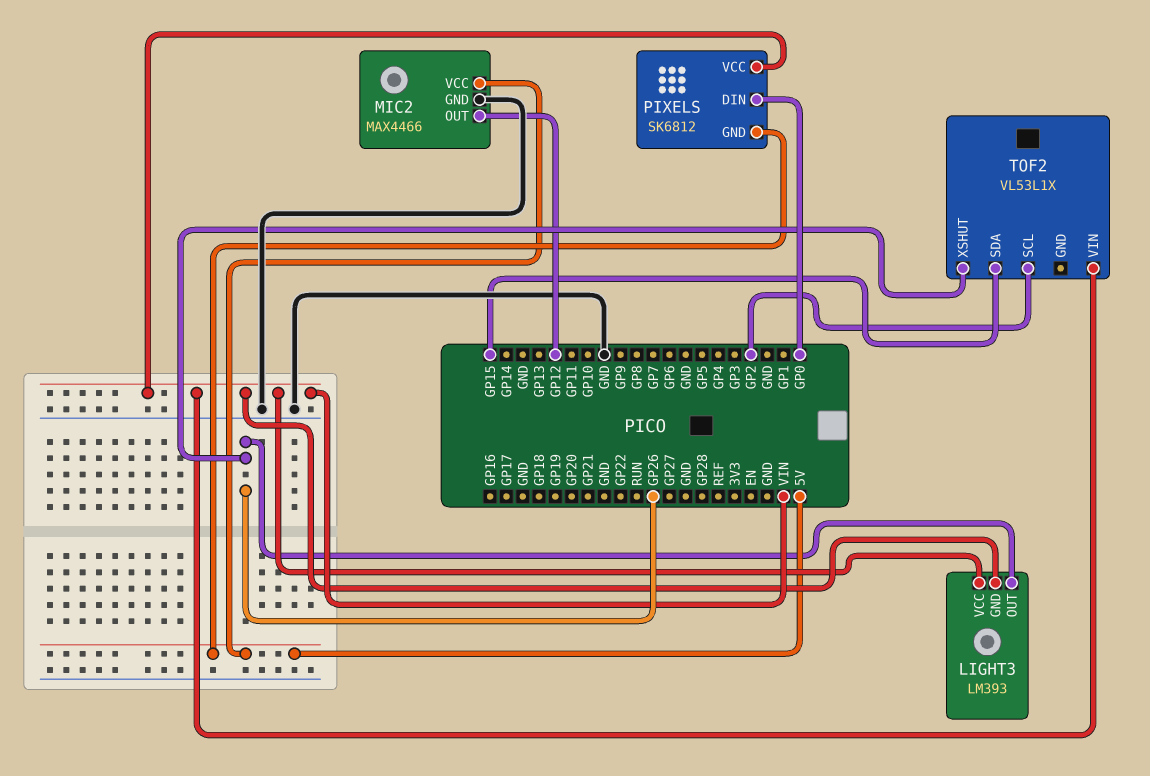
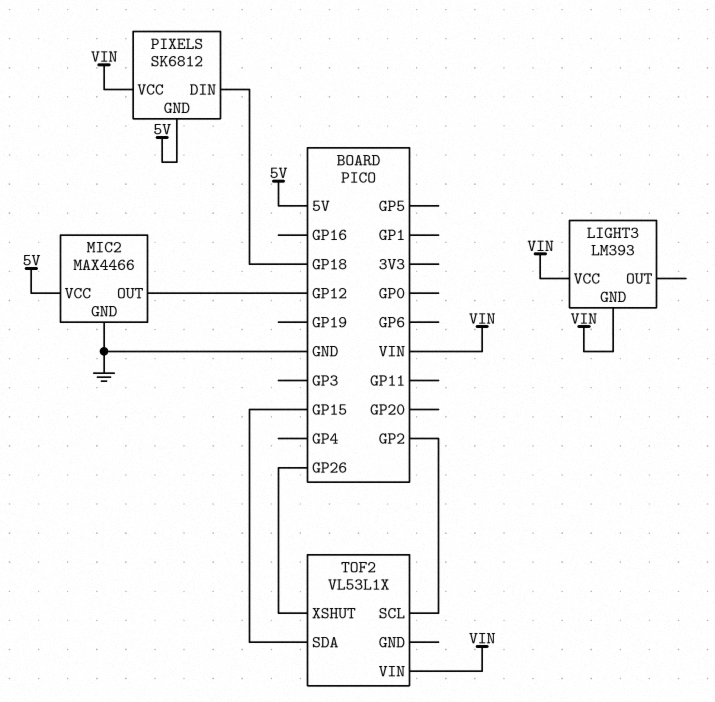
LIGHT3 pin OUT: GP26 -> none
PIXELS pin DIN: GP0 -> GP18

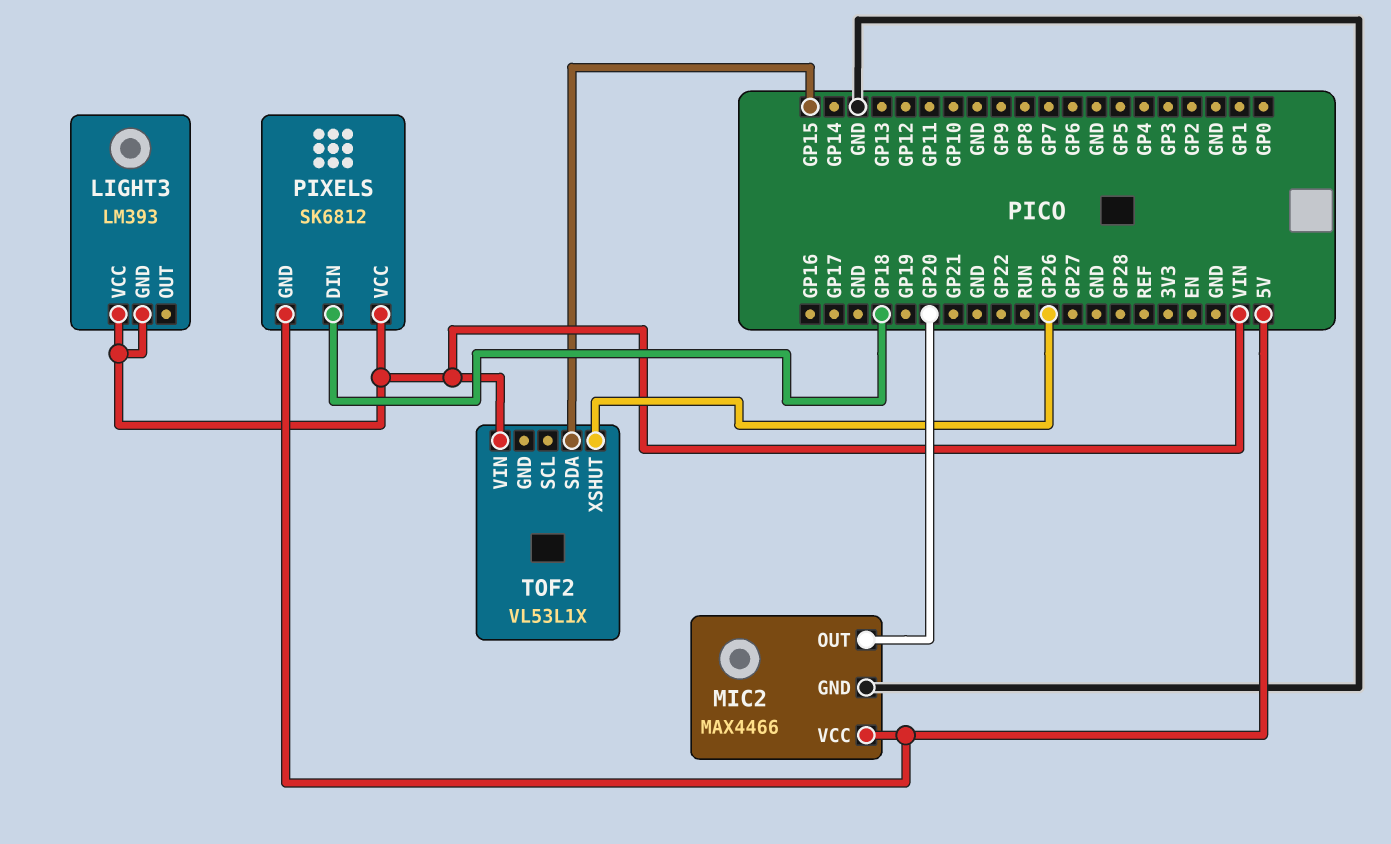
MIC2 pin OUT: GP12 -> GP20
TOF2 pin SCL: GP2 -> none

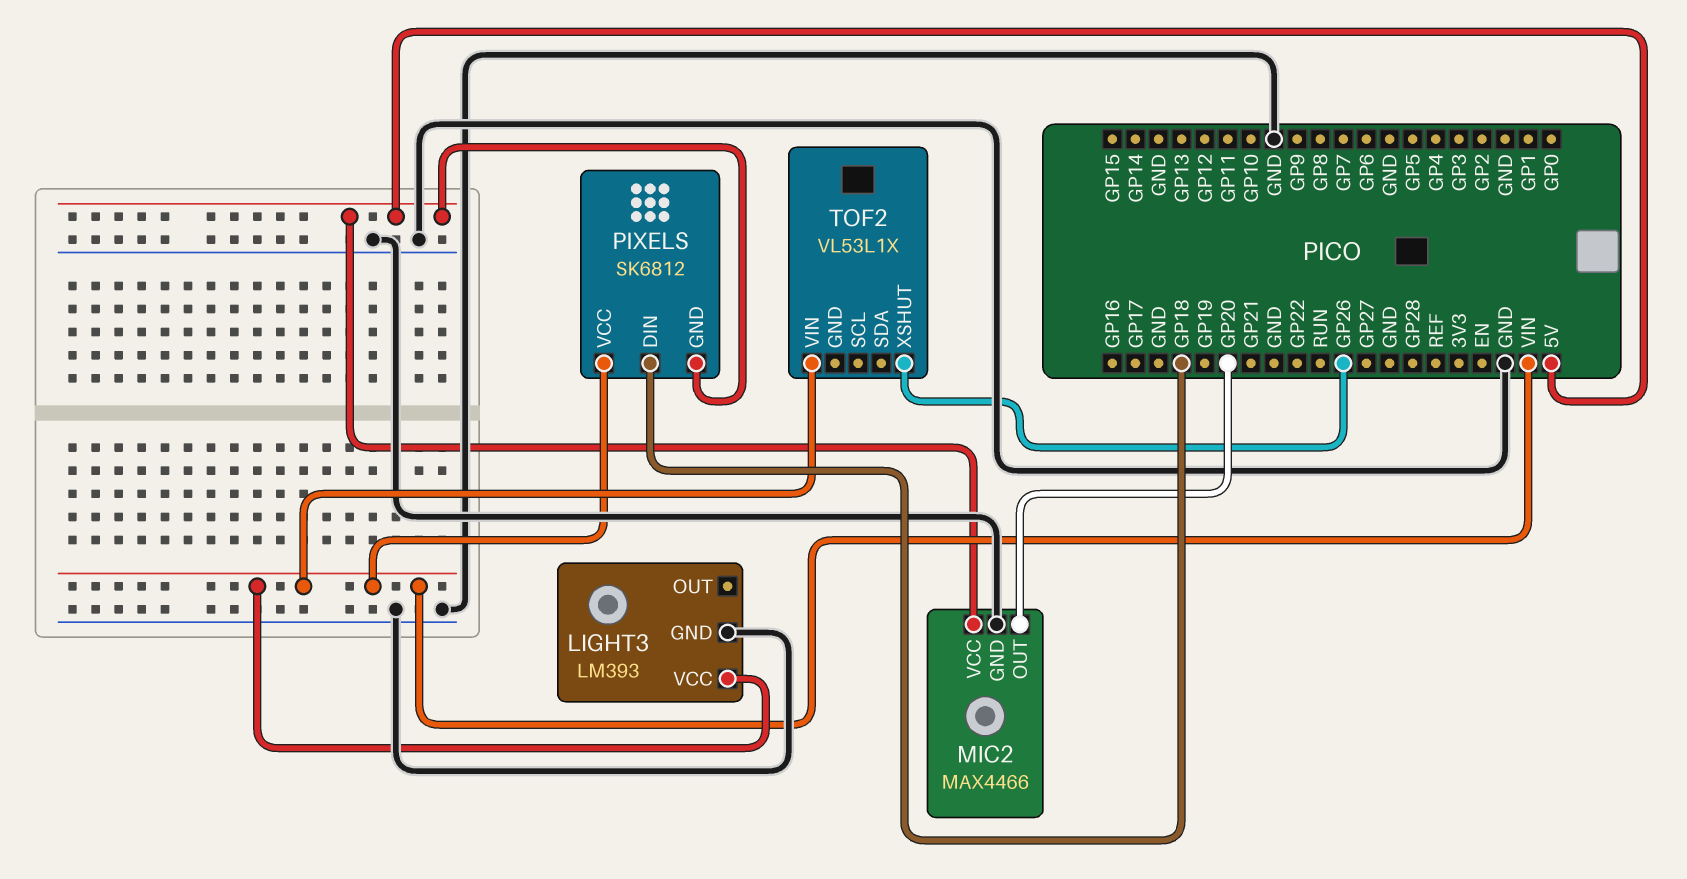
LIGHT3 pin GND: VIN -> GND
TOF2 pin SDA: GP15 -> none

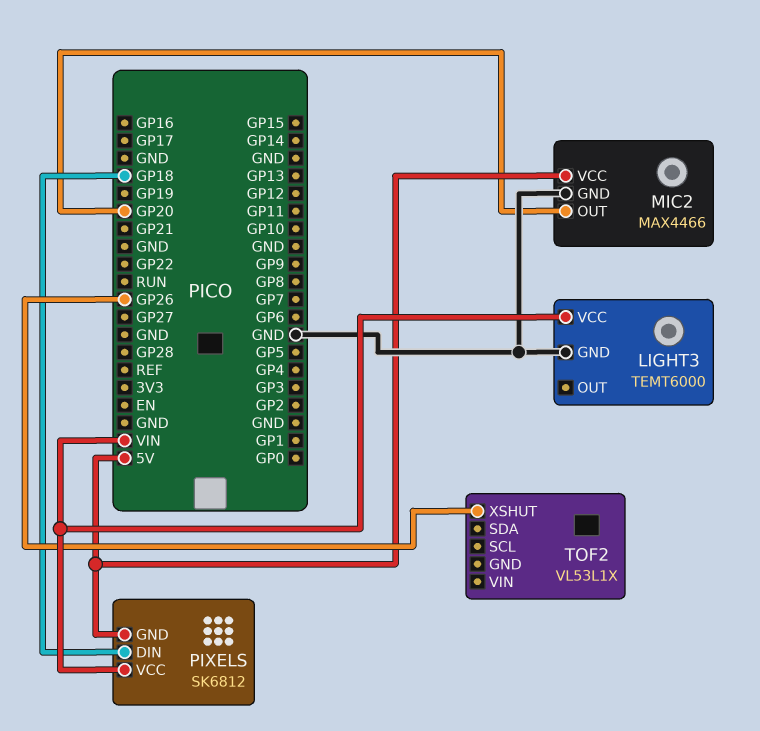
LIGHT3: LM393 -> TEMT6000
TOF2 pin VIN: VIN -> none

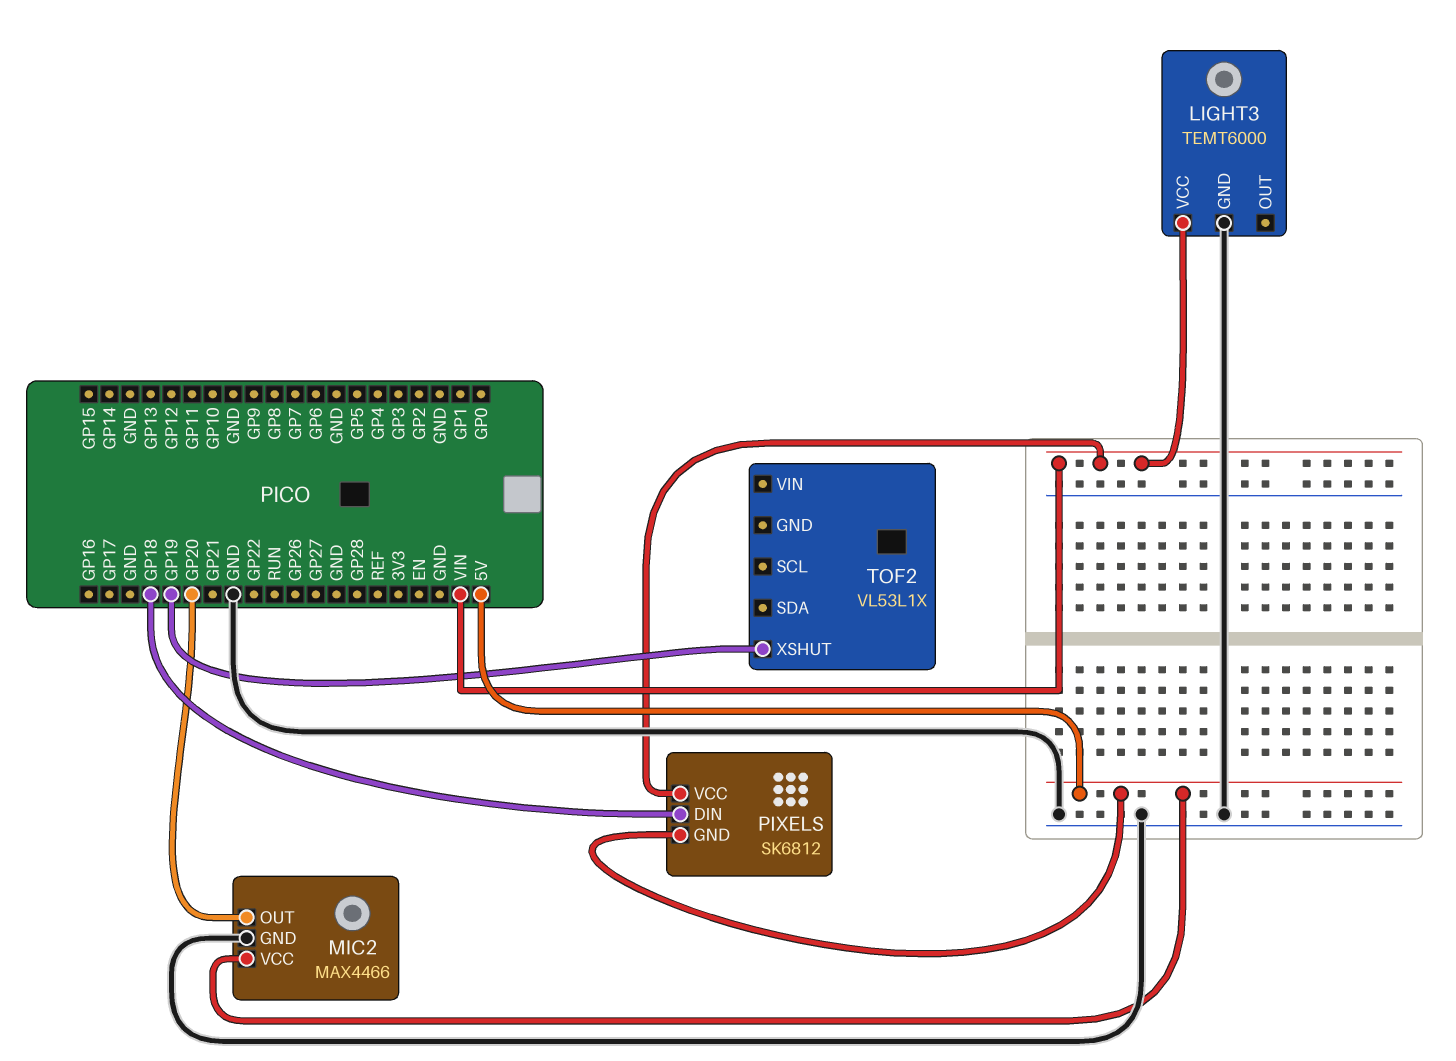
TOF2 pin XSHUT: GP26 -> GP19

